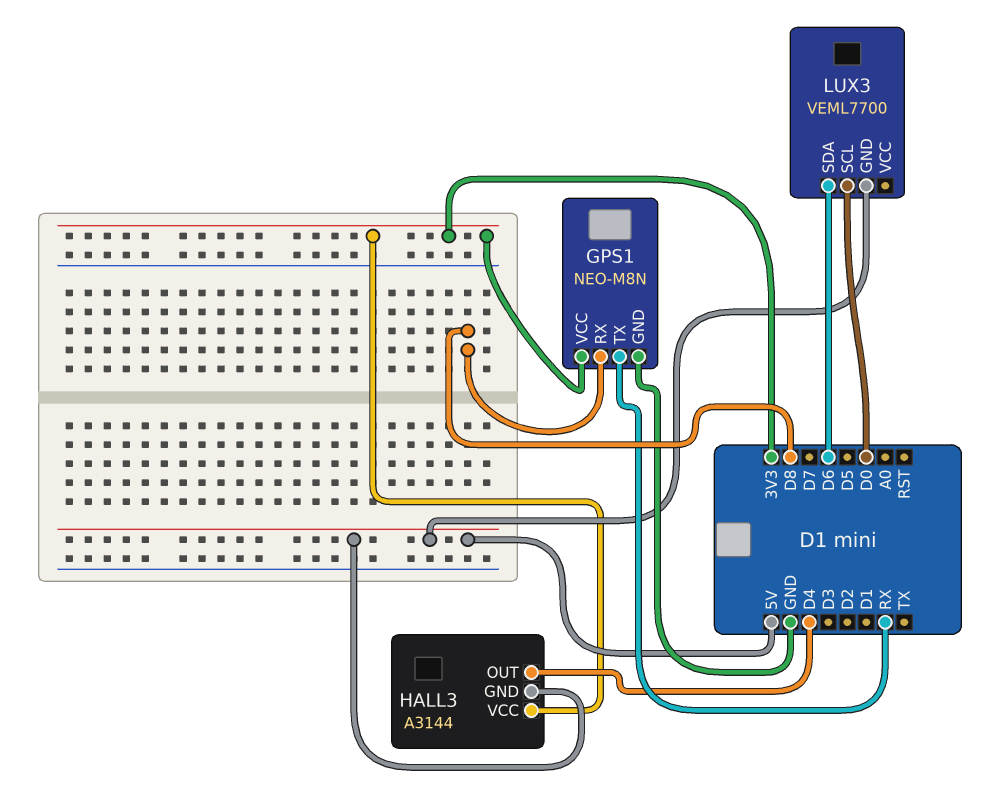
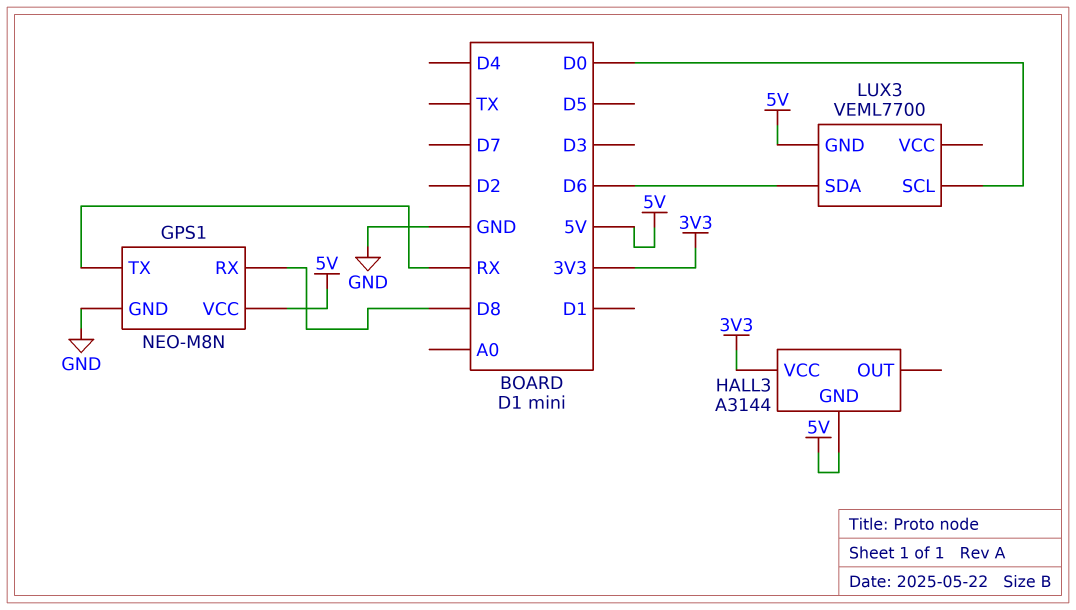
GPS1 pin VCC: 3V3 -> 5V
HALL3 pin OUT: D4 -> none

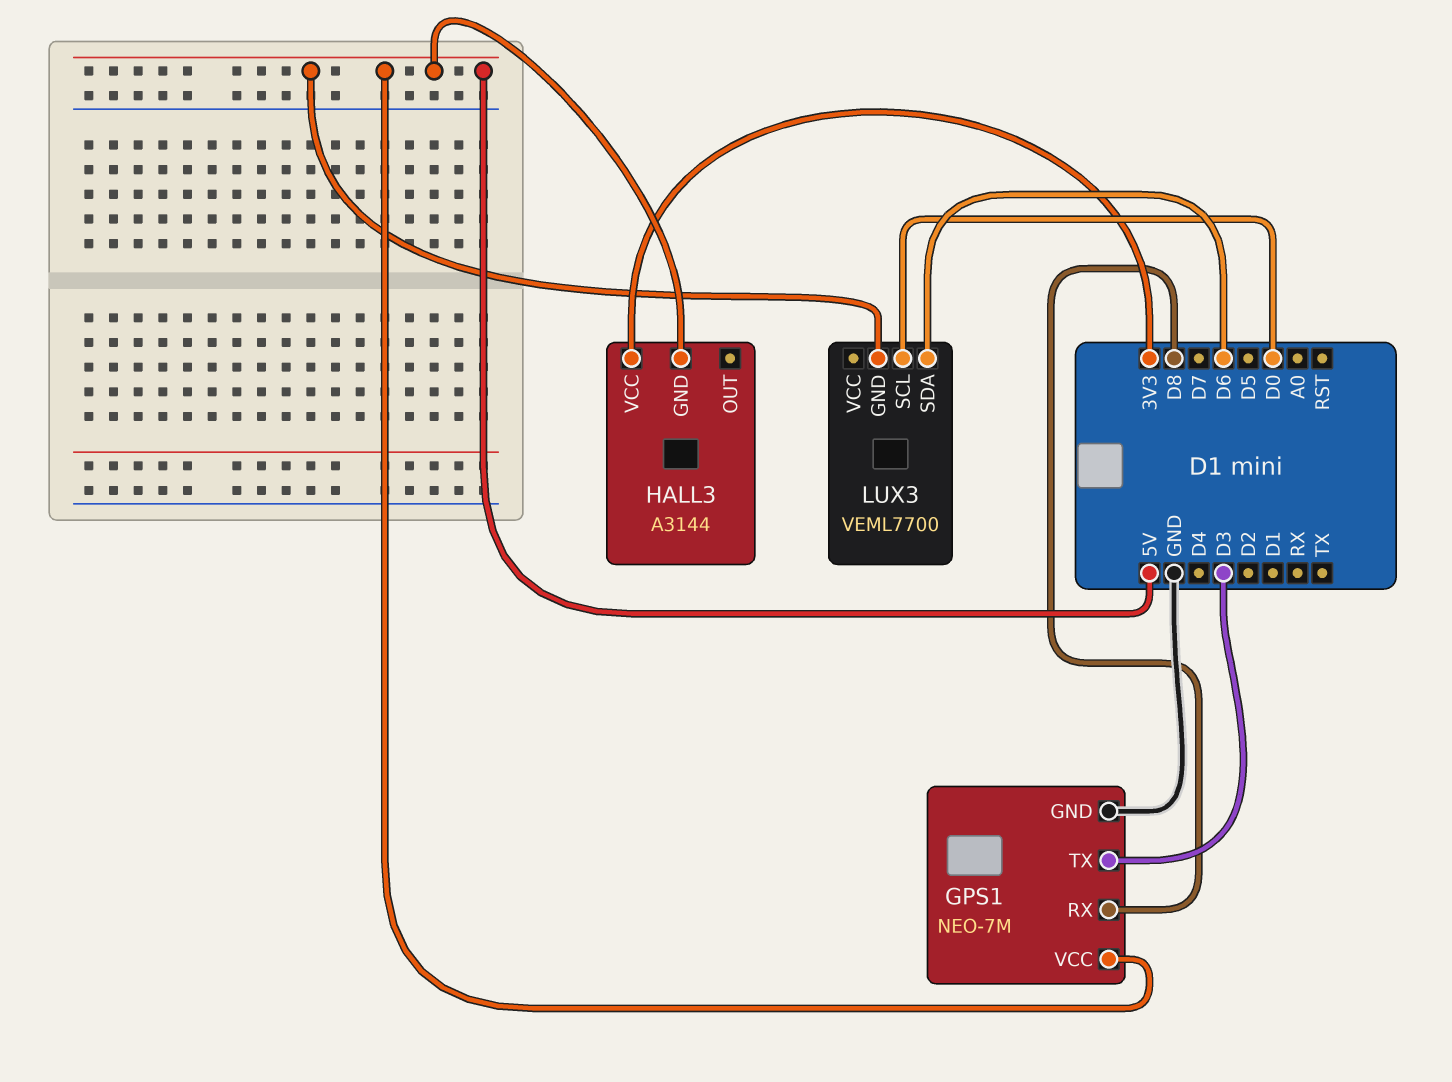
GPS1: NEO-M8N -> NEO-7M
GPS1 pin TX: RX -> D3

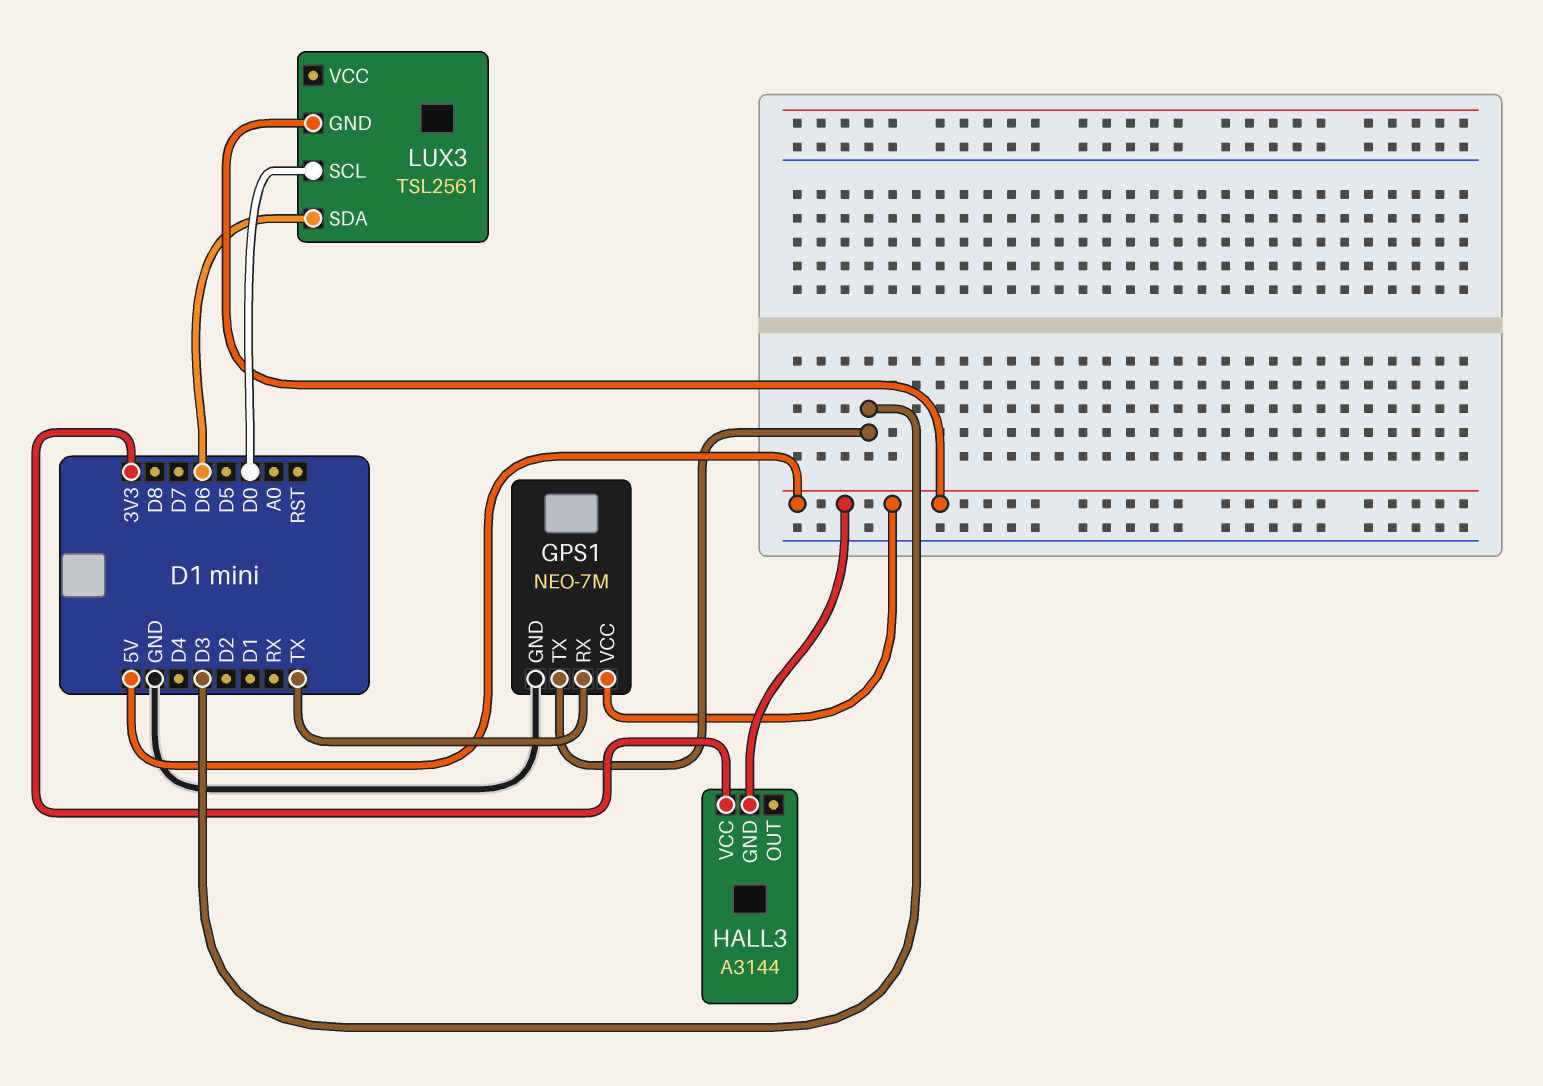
GPS1 pin RX: D8 -> TX
LUX3: VEML7700 -> TSL2561

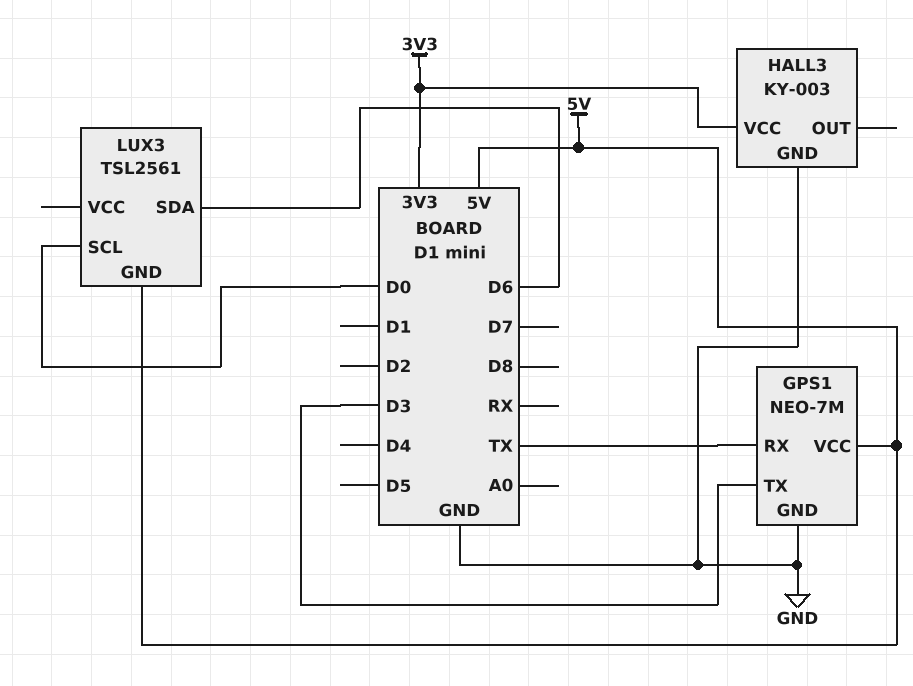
HALL3: A3144 -> KY-003
HALL3 pin GND: 5V -> GND

